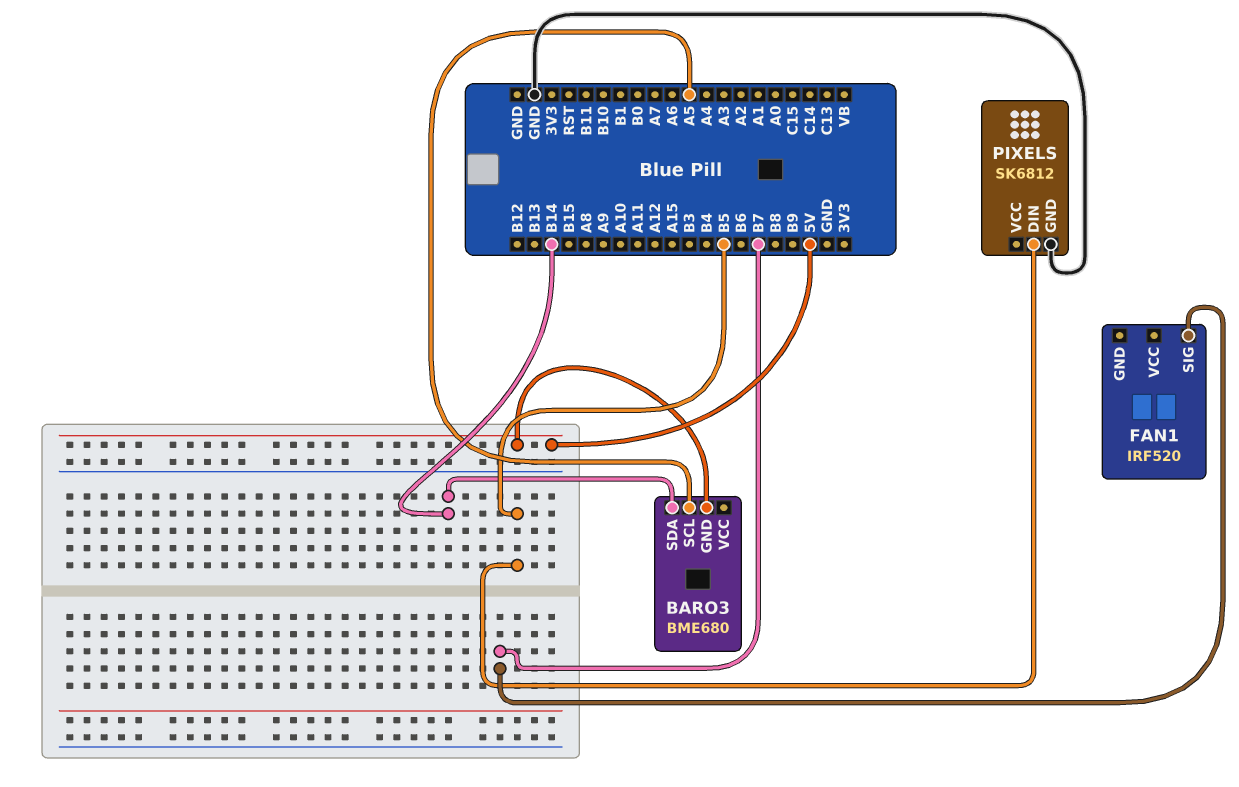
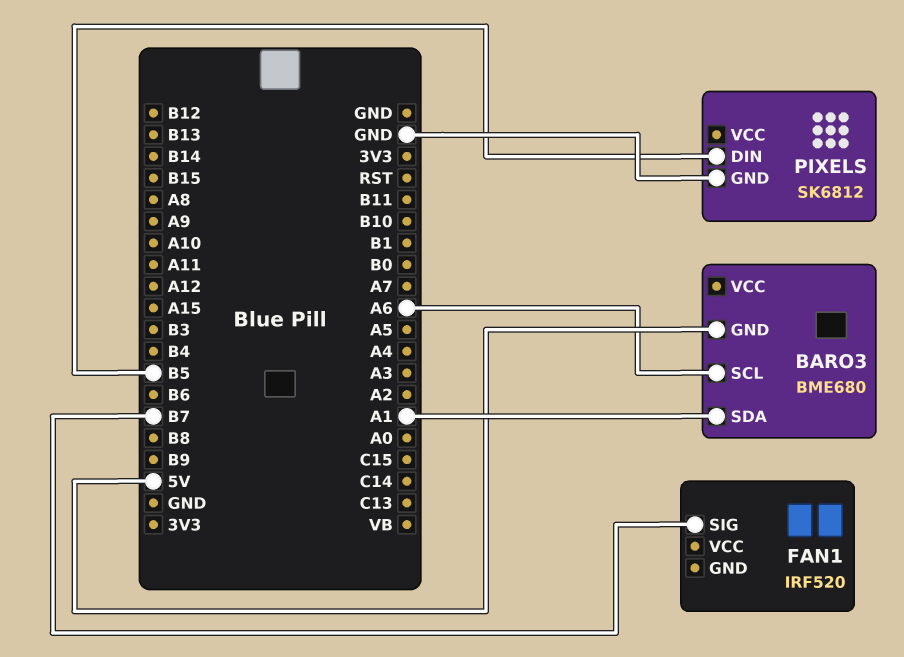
BARO3 pin SCL: A5 -> A6
BARO3 pin SDA: B14 -> A1

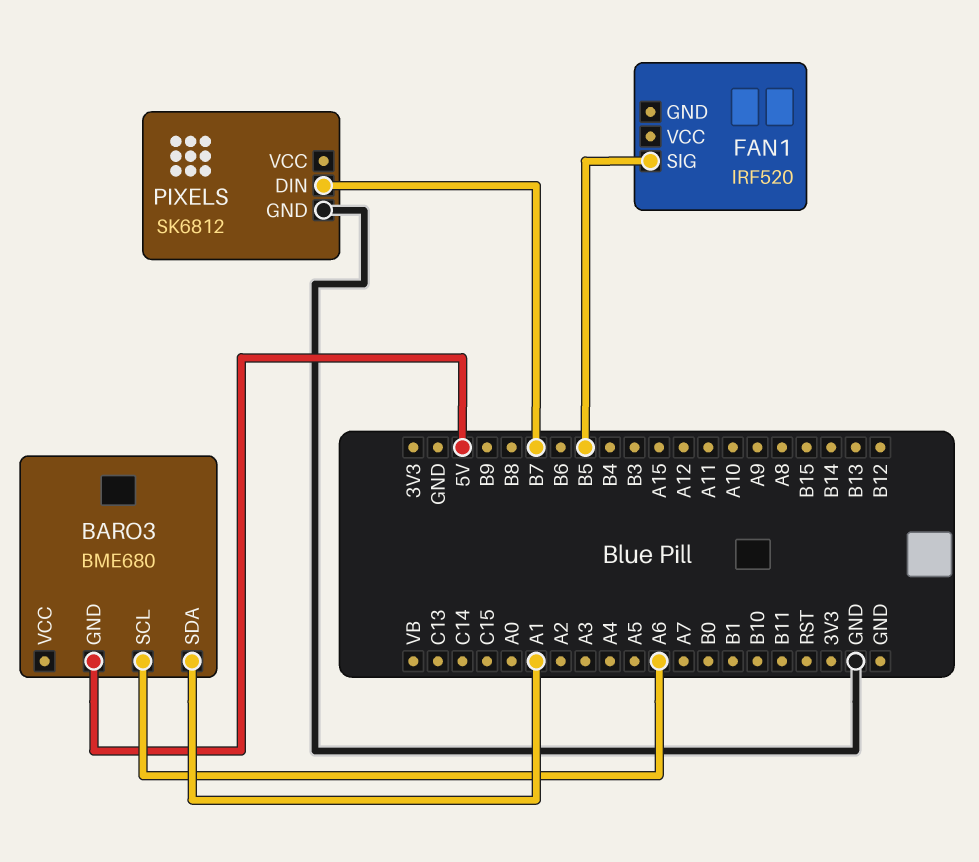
FAN1 pin SIG: B7 -> B5
PIXELS pin DIN: B5 -> B7

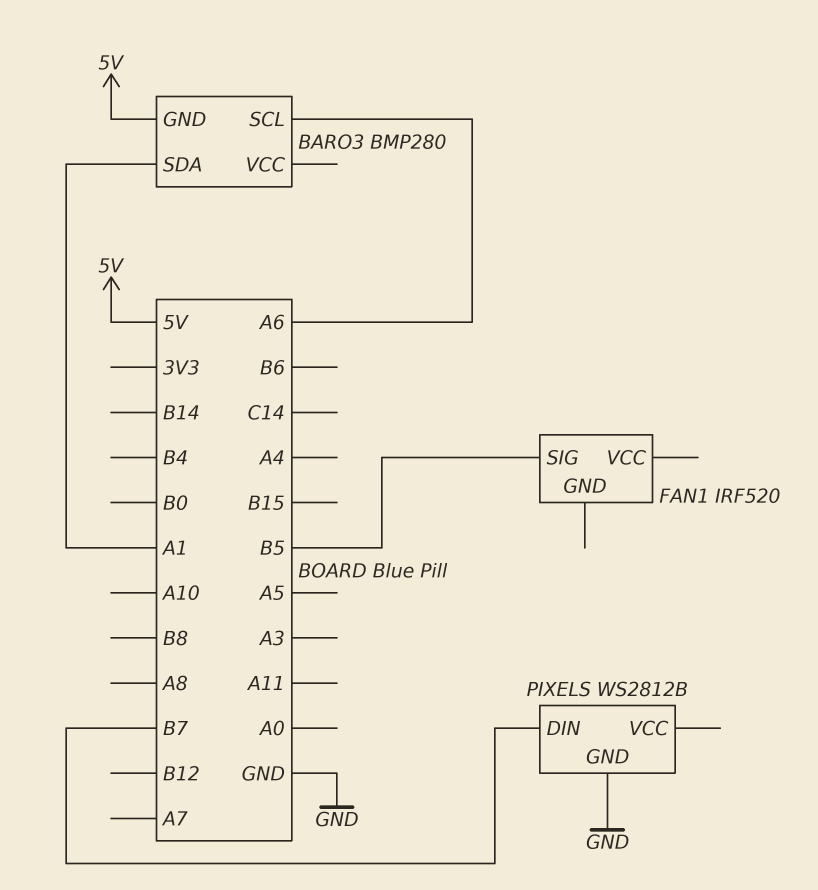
BARO3: BME680 -> BMP280
PIXELS: SK6812 -> WS2812B

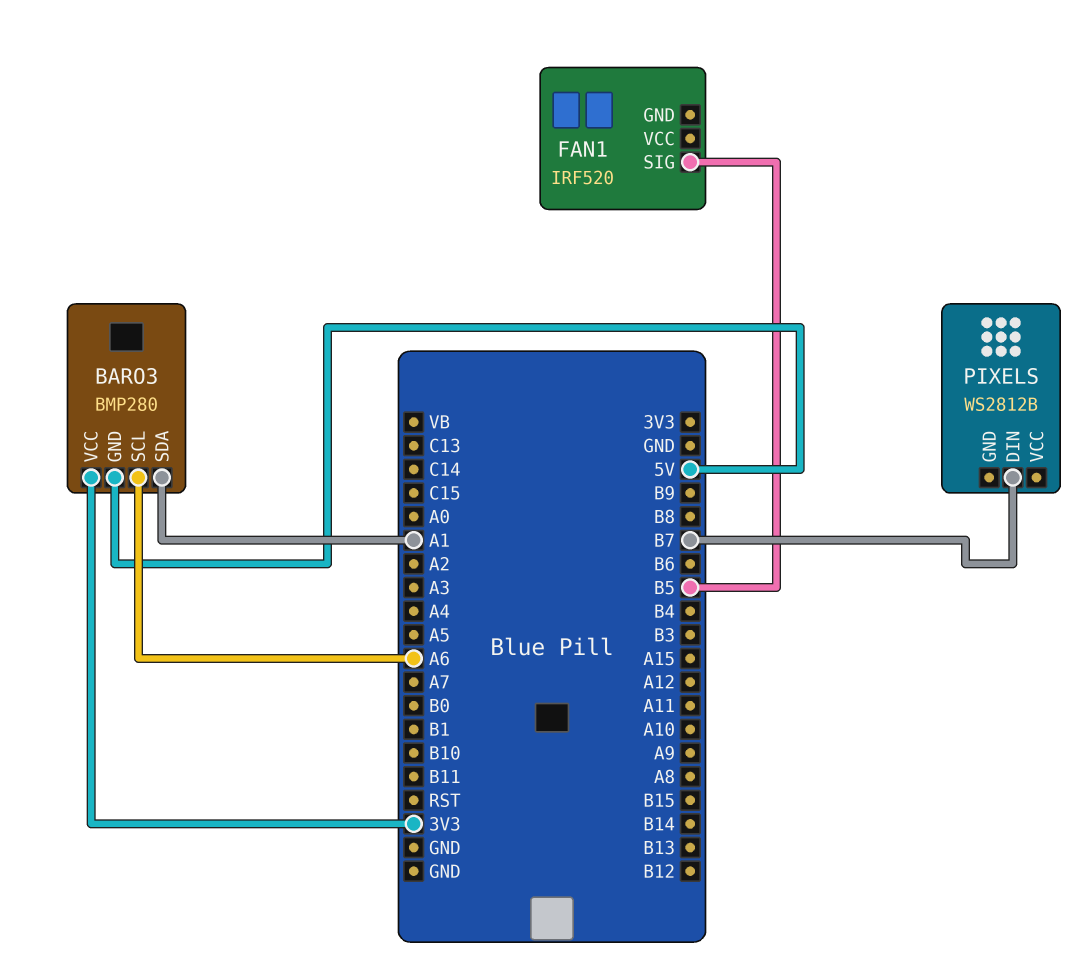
BARO3 pin VCC: none -> 3V3
PIXELS pin GND: GND -> none

